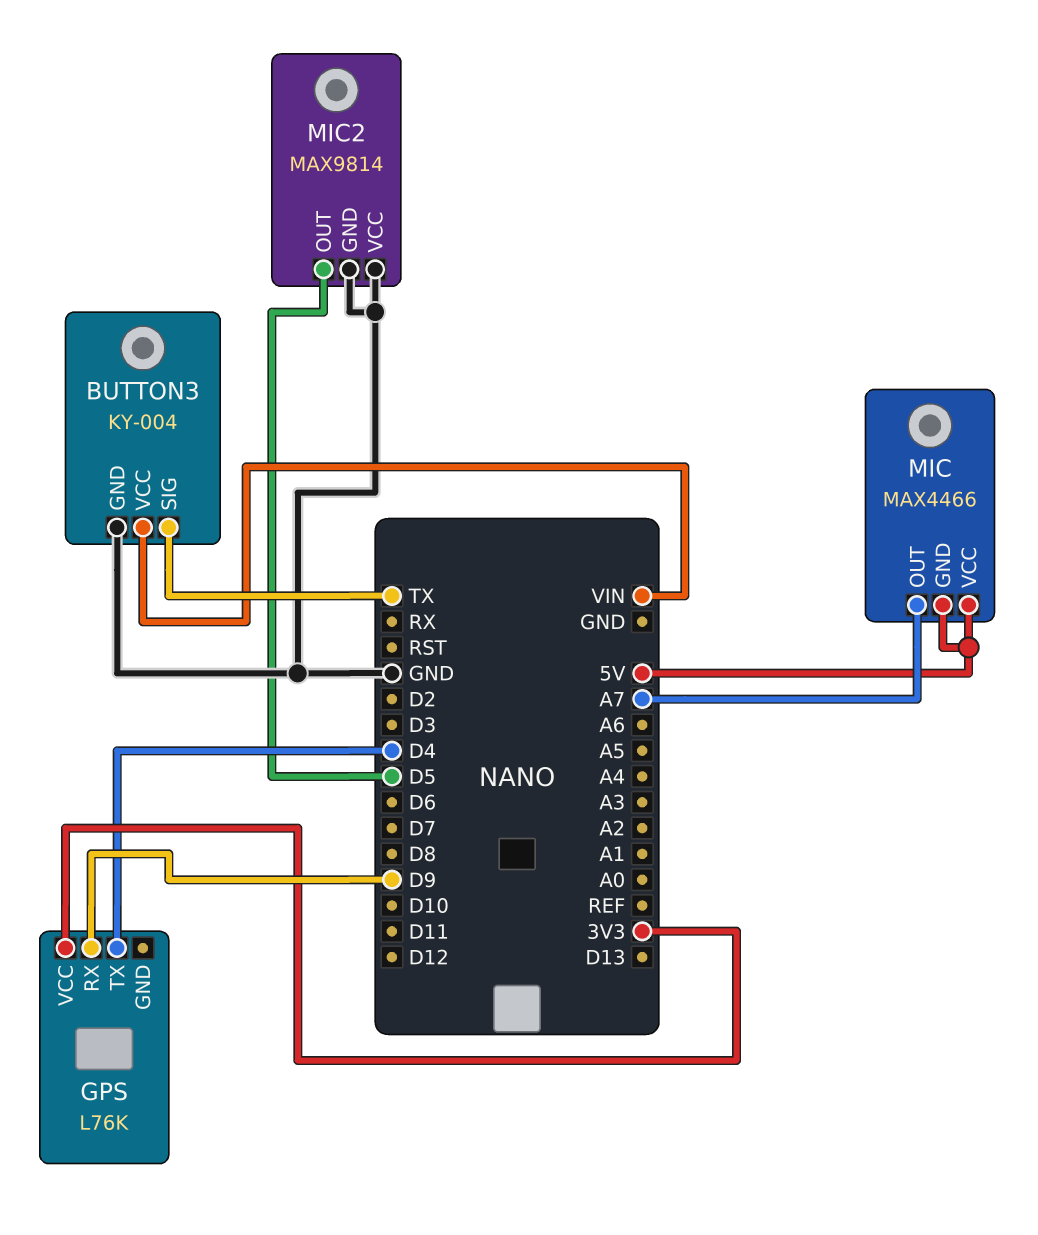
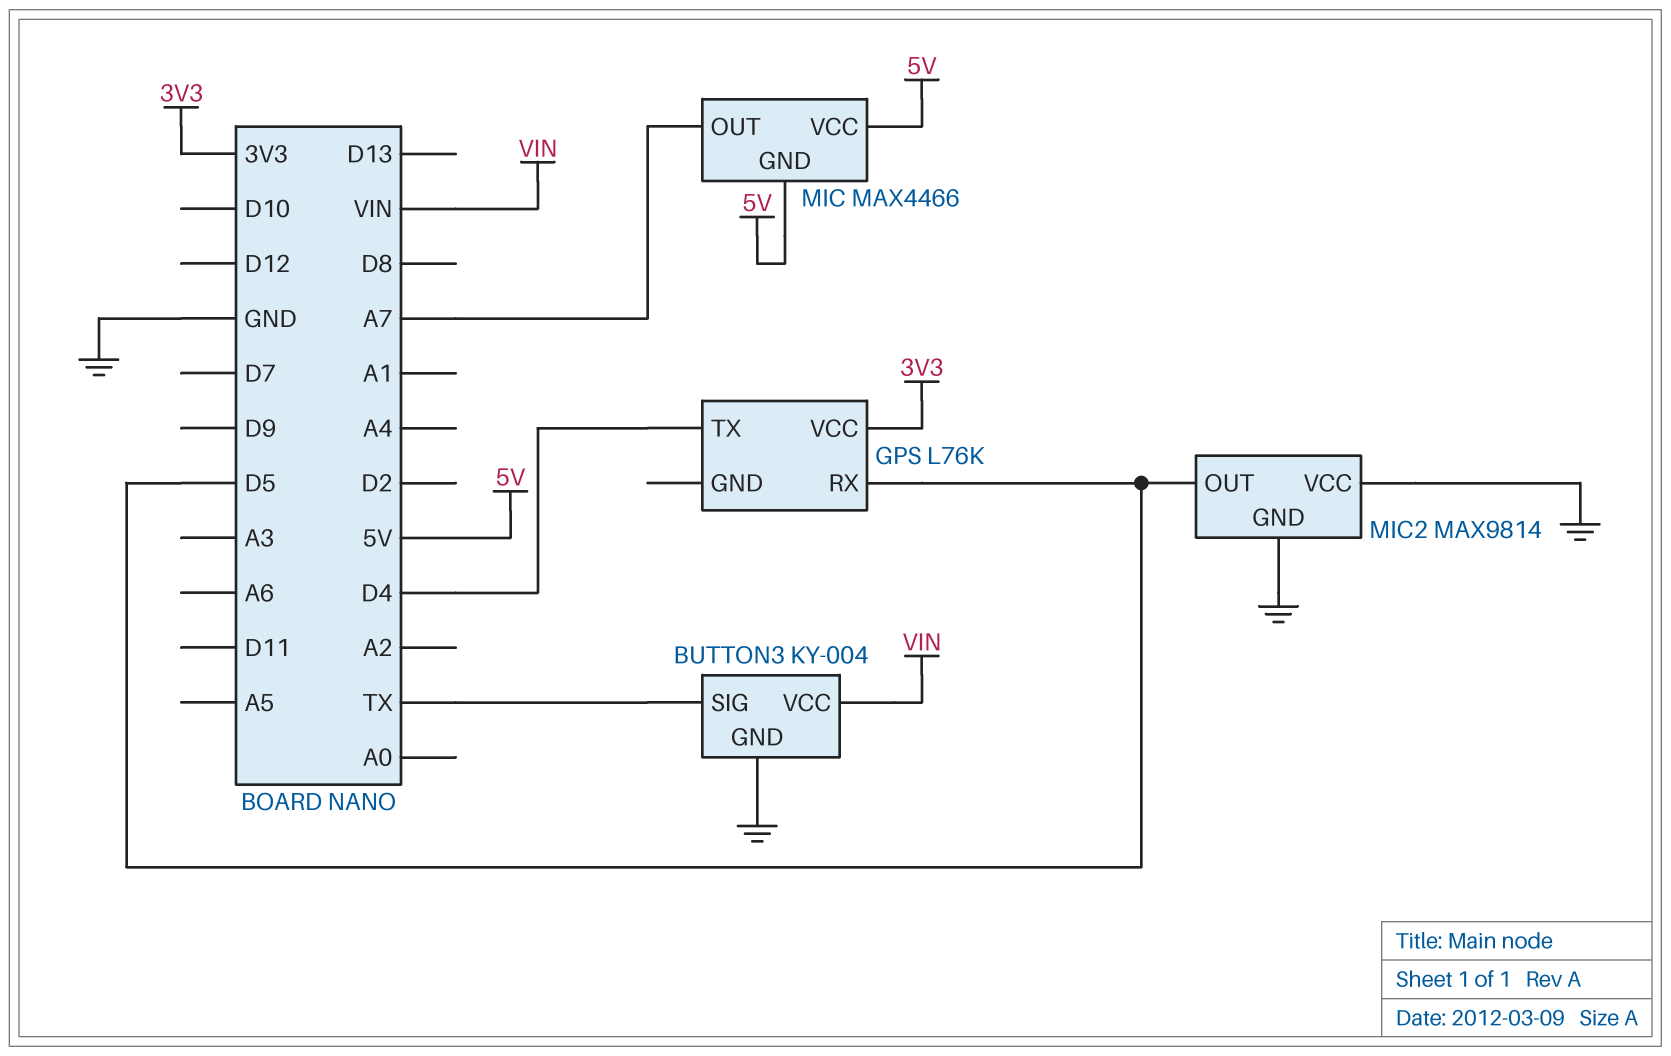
GPS pin RX: D9 -> D5

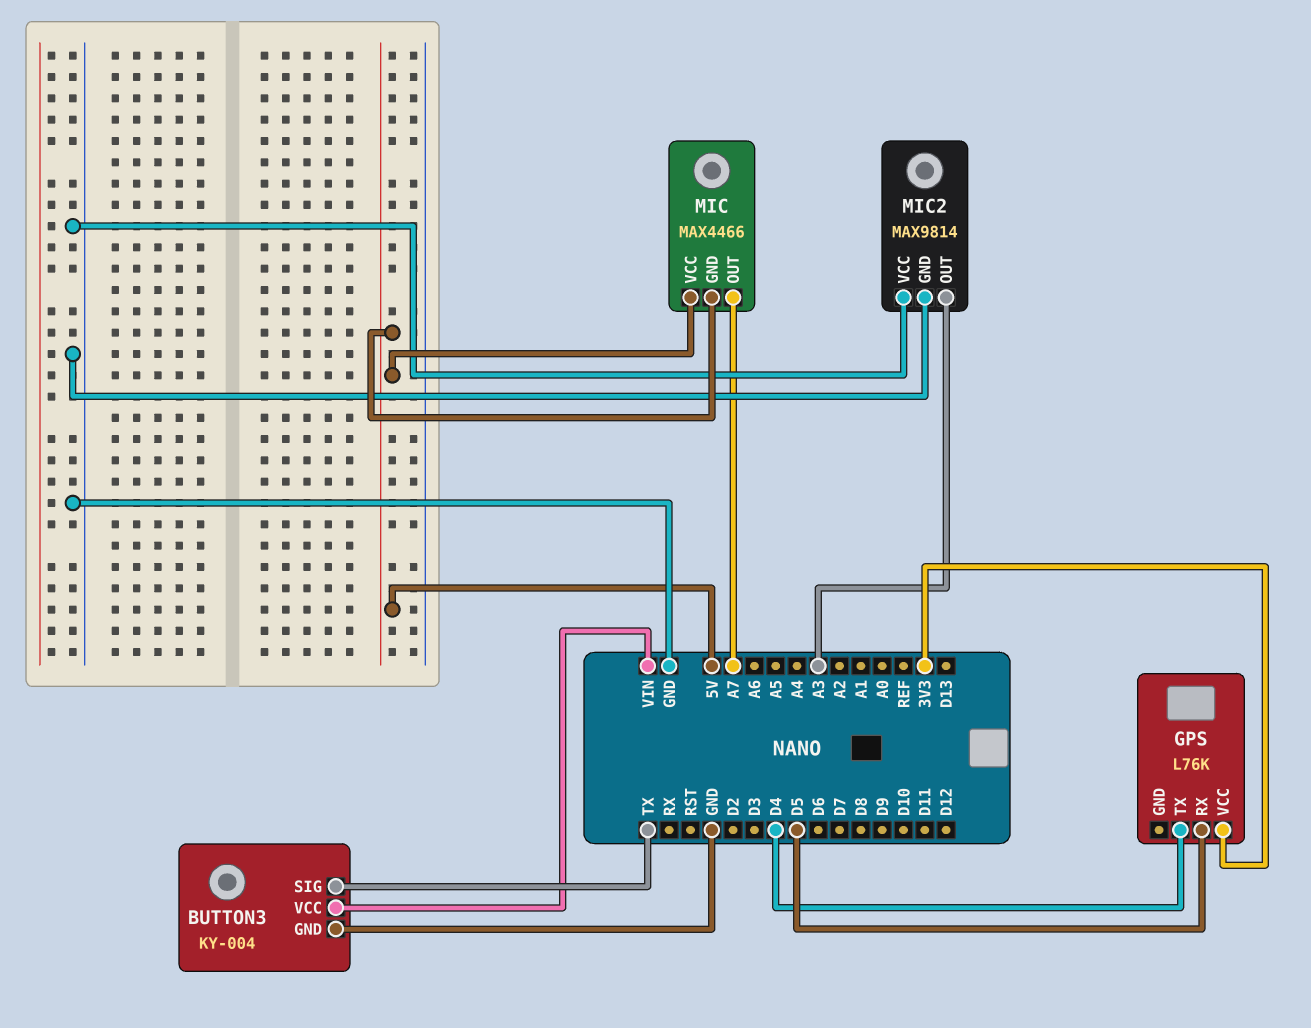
MIC2 pin OUT: D5 -> A3

